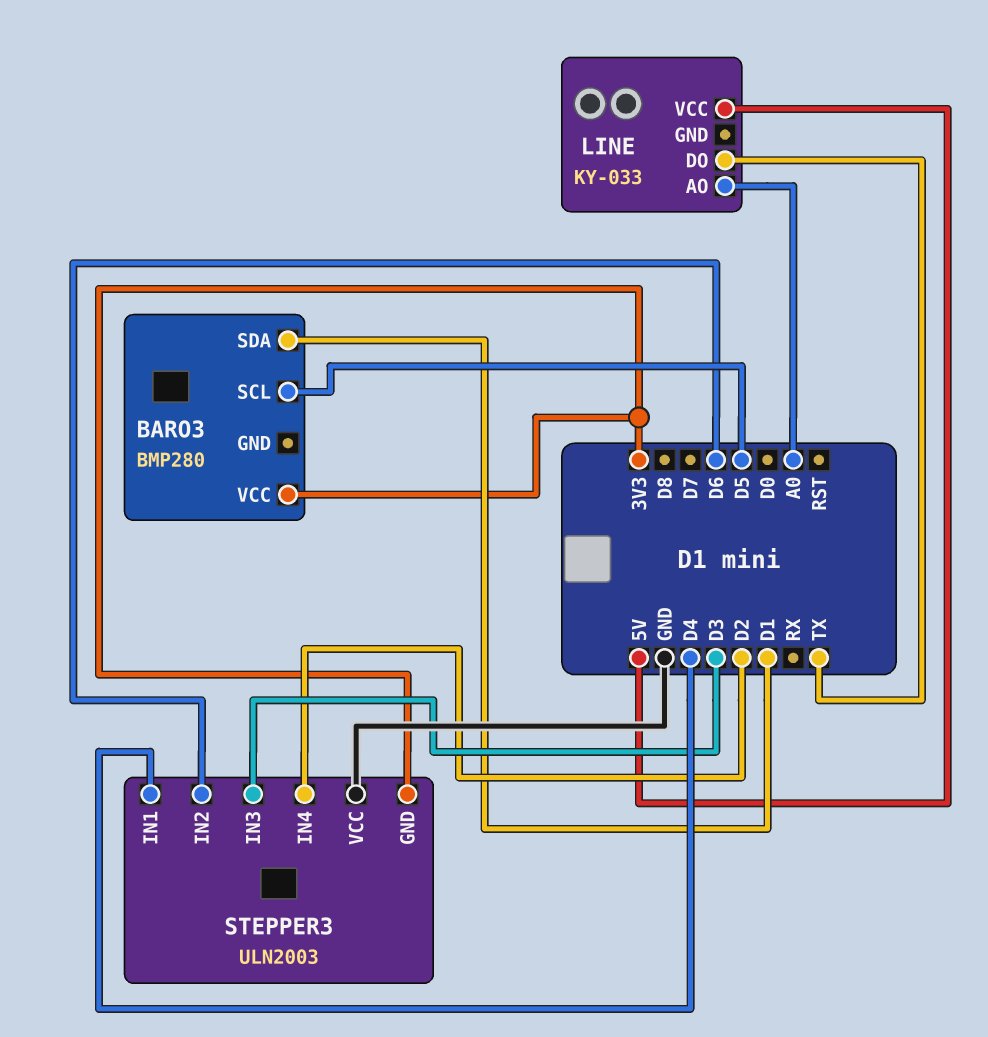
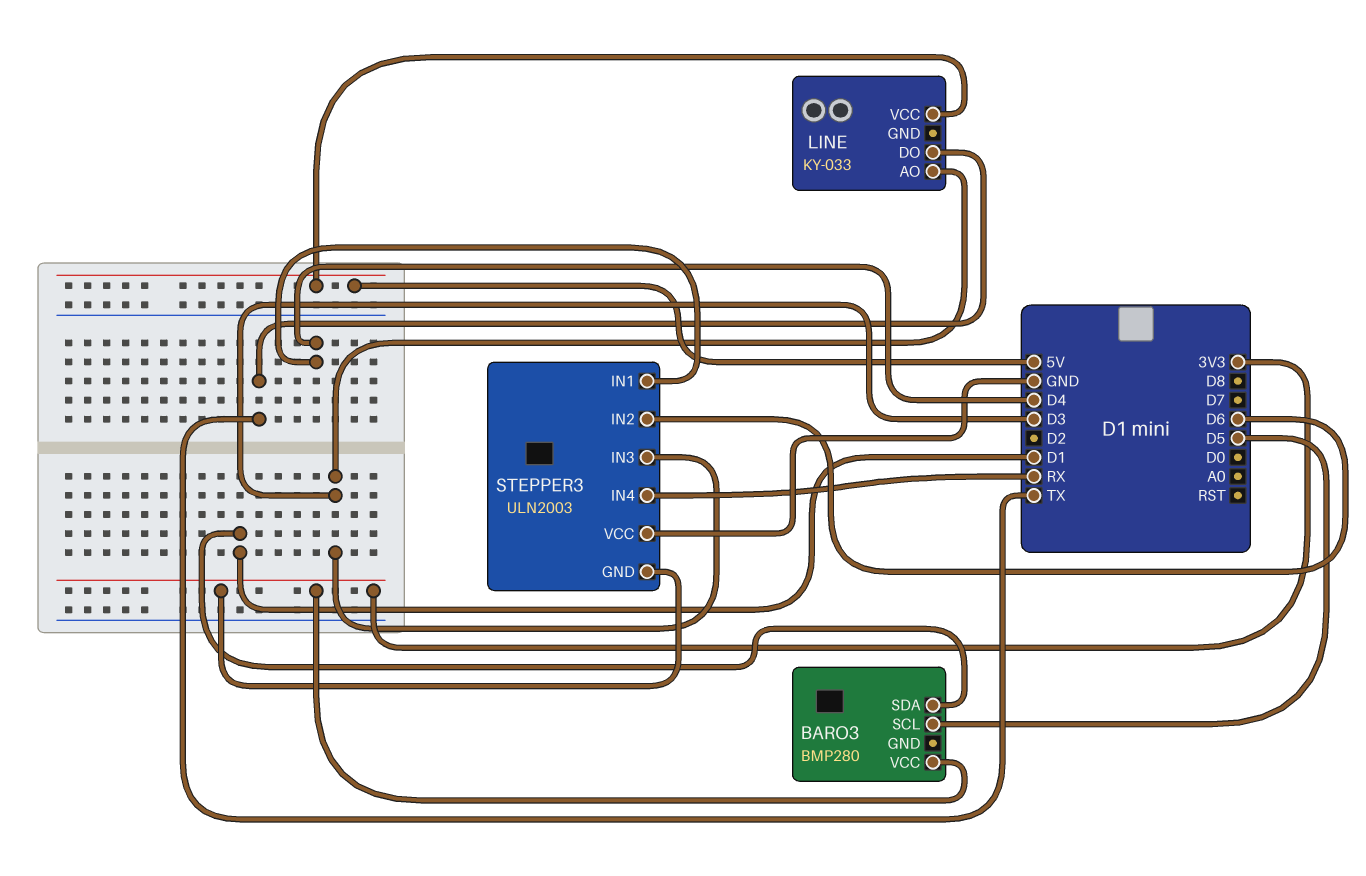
LINE pin AO: A0 -> D3
STEPPER3 pin IN4: D2 -> RX

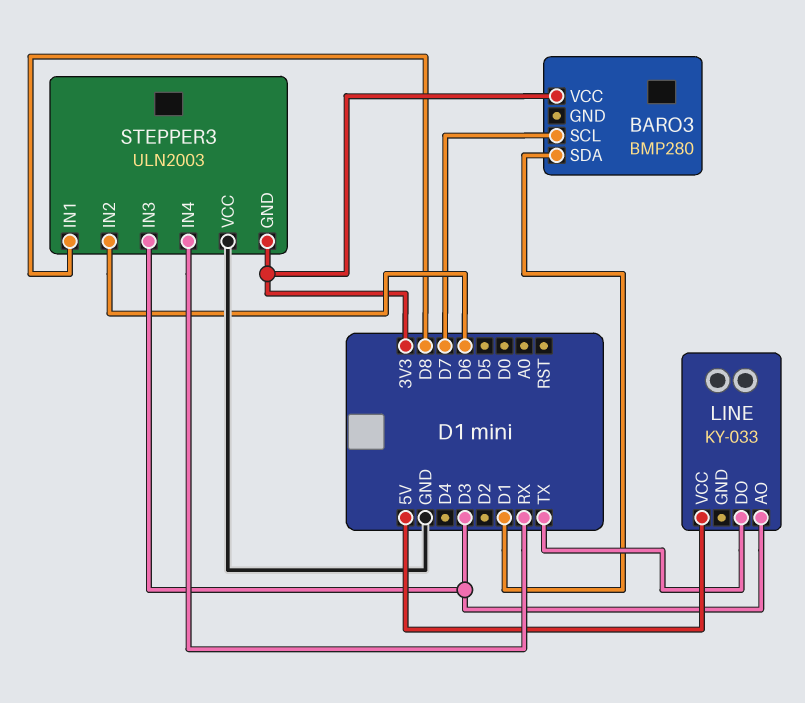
BARO3 pin SCL: D5 -> D7
STEPPER3 pin IN1: D4 -> D8

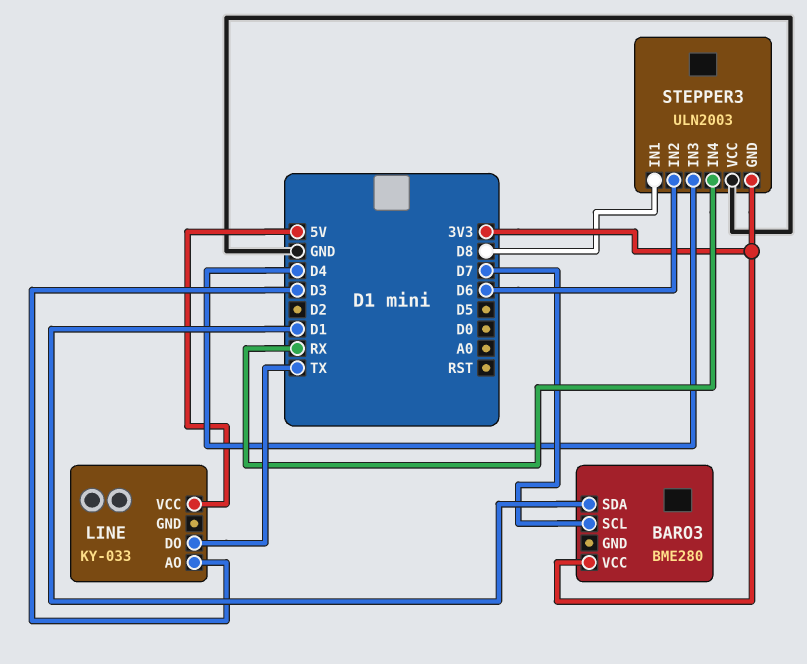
BARO3: BMP280 -> BME280
STEPPER3 pin IN3: D3 -> D4

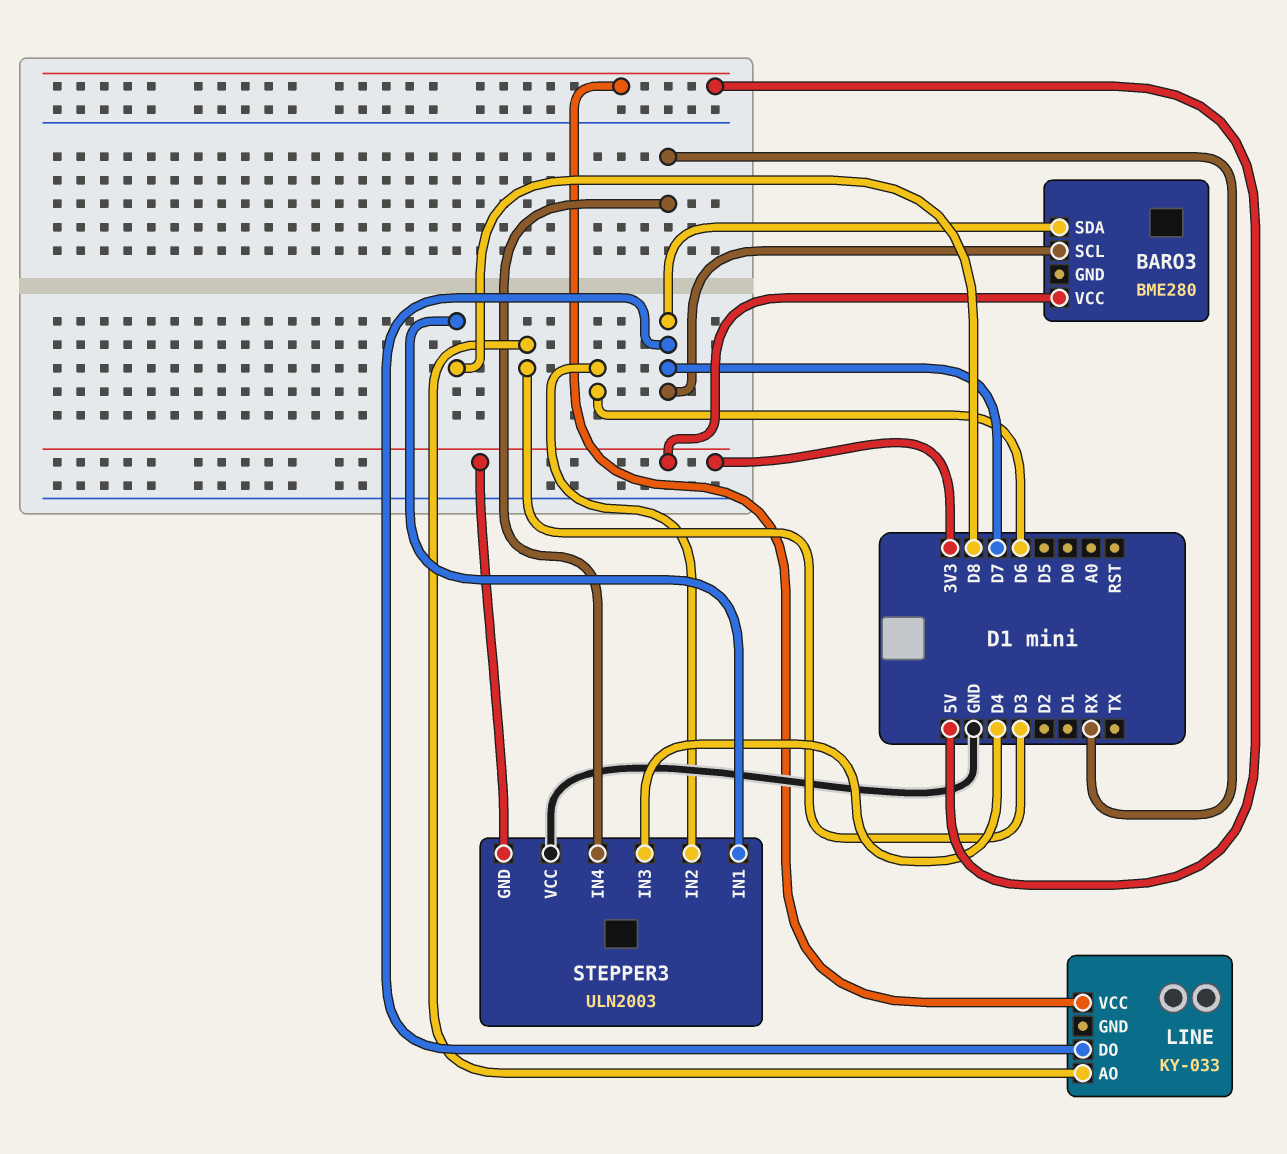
BARO3 pin SDA: D1 -> D7
LINE pin DO: TX -> D7

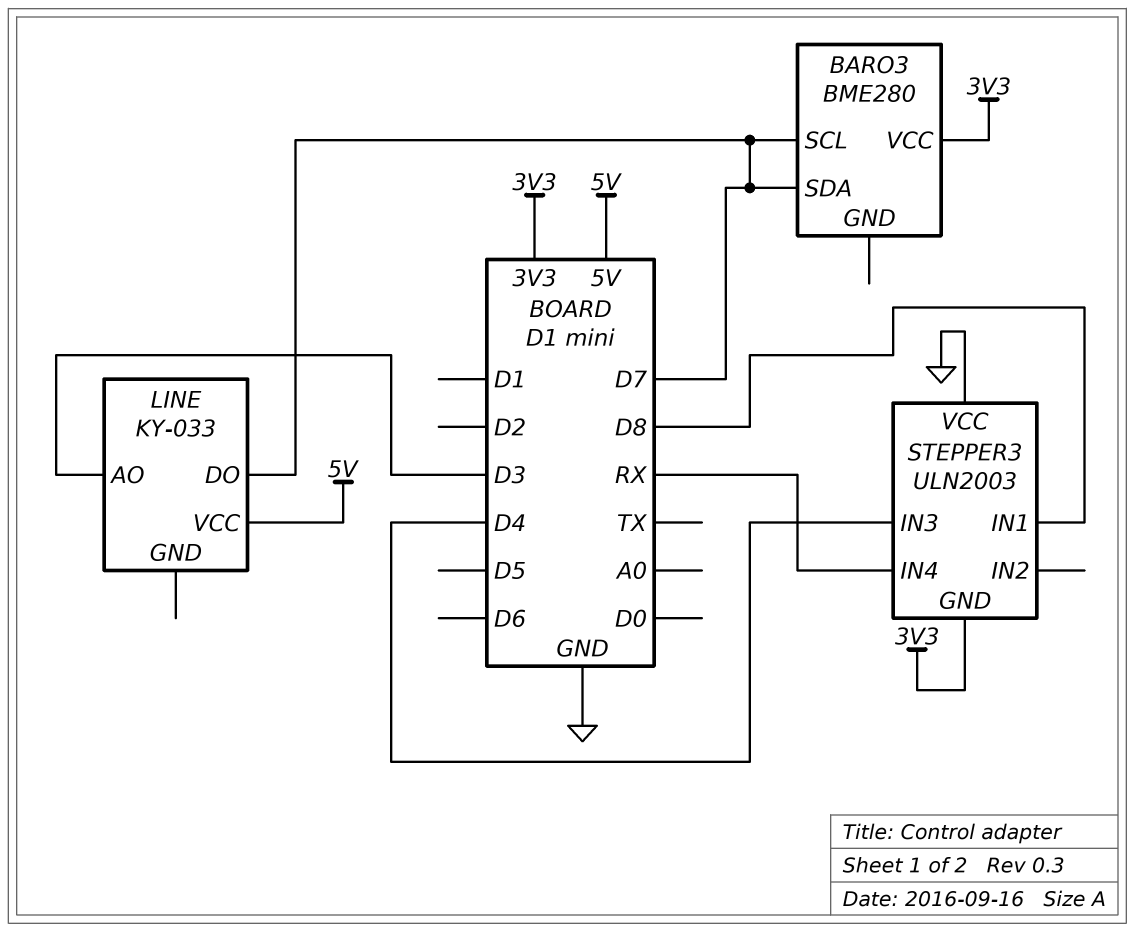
STEPPER3 pin IN2: D6 -> none

